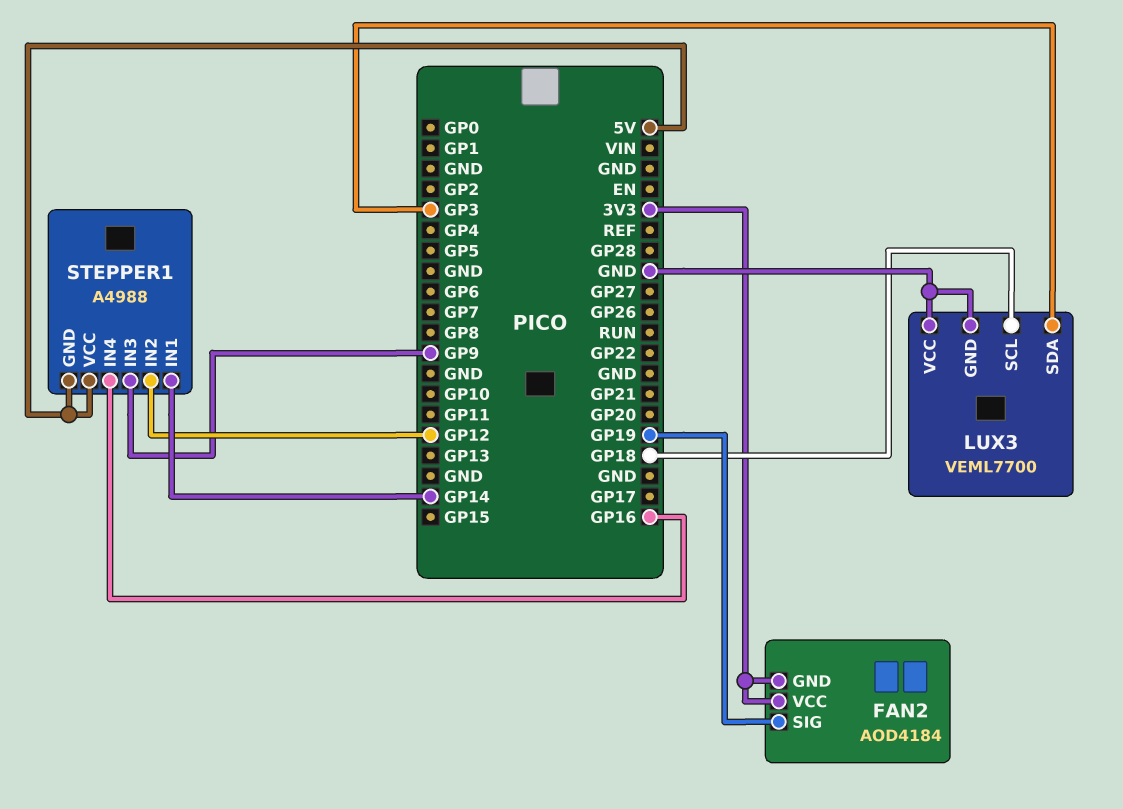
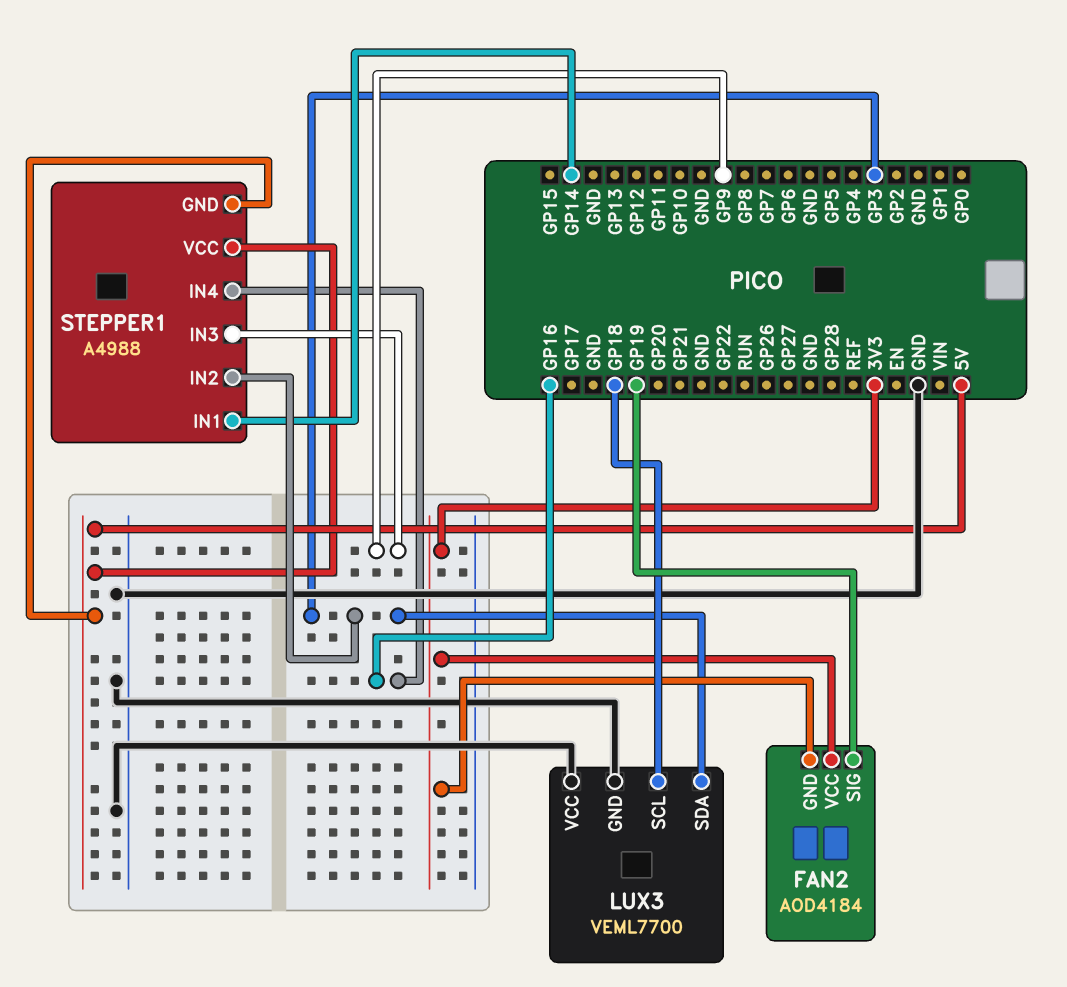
STEPPER1 pin IN2: GP12 -> GP3

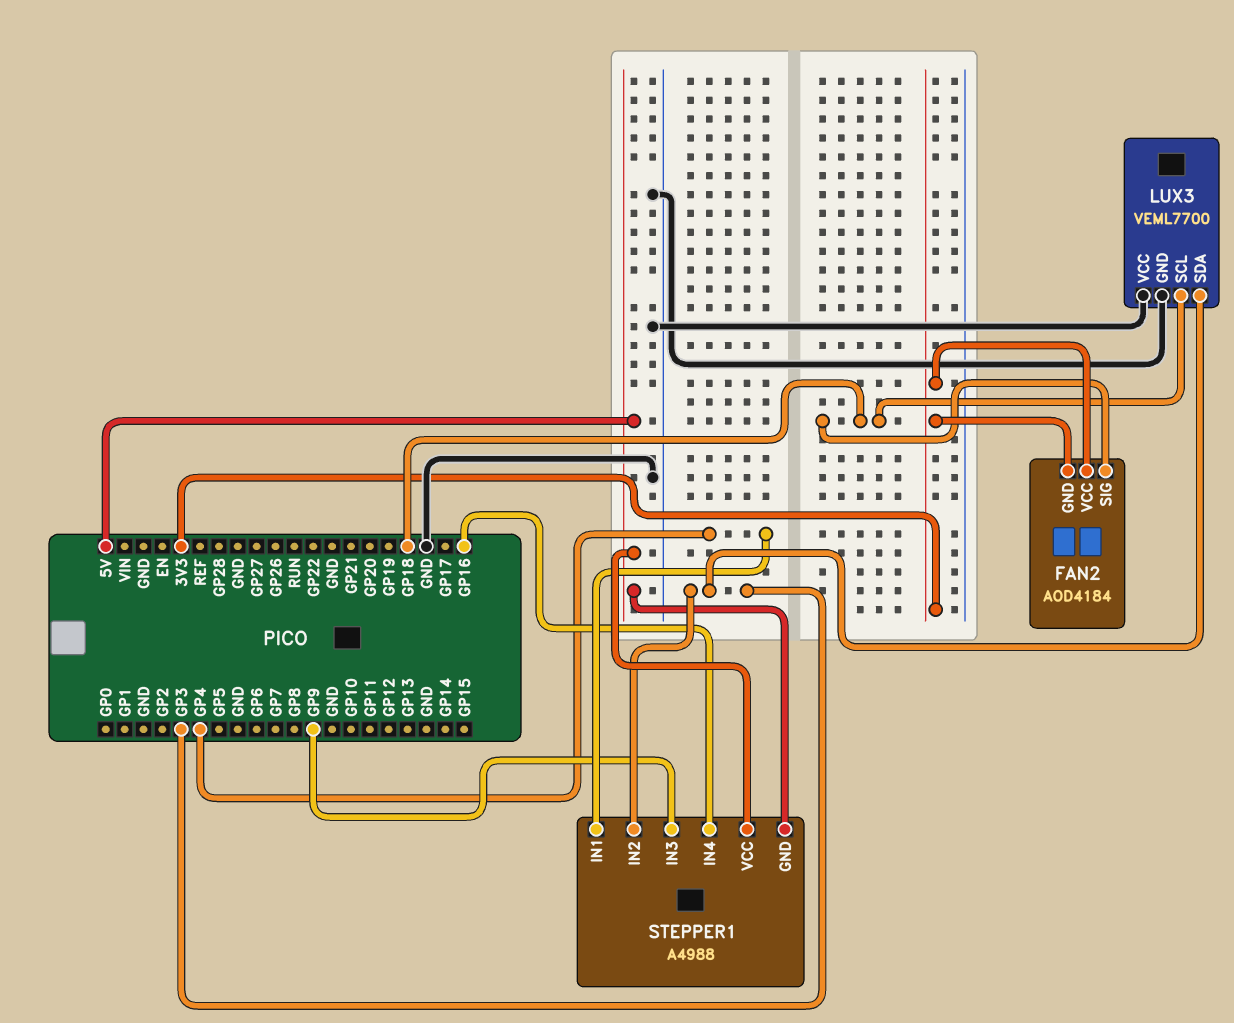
FAN2 pin SIG: GP19 -> GP18
STEPPER1 pin IN1: GP14 -> GP4

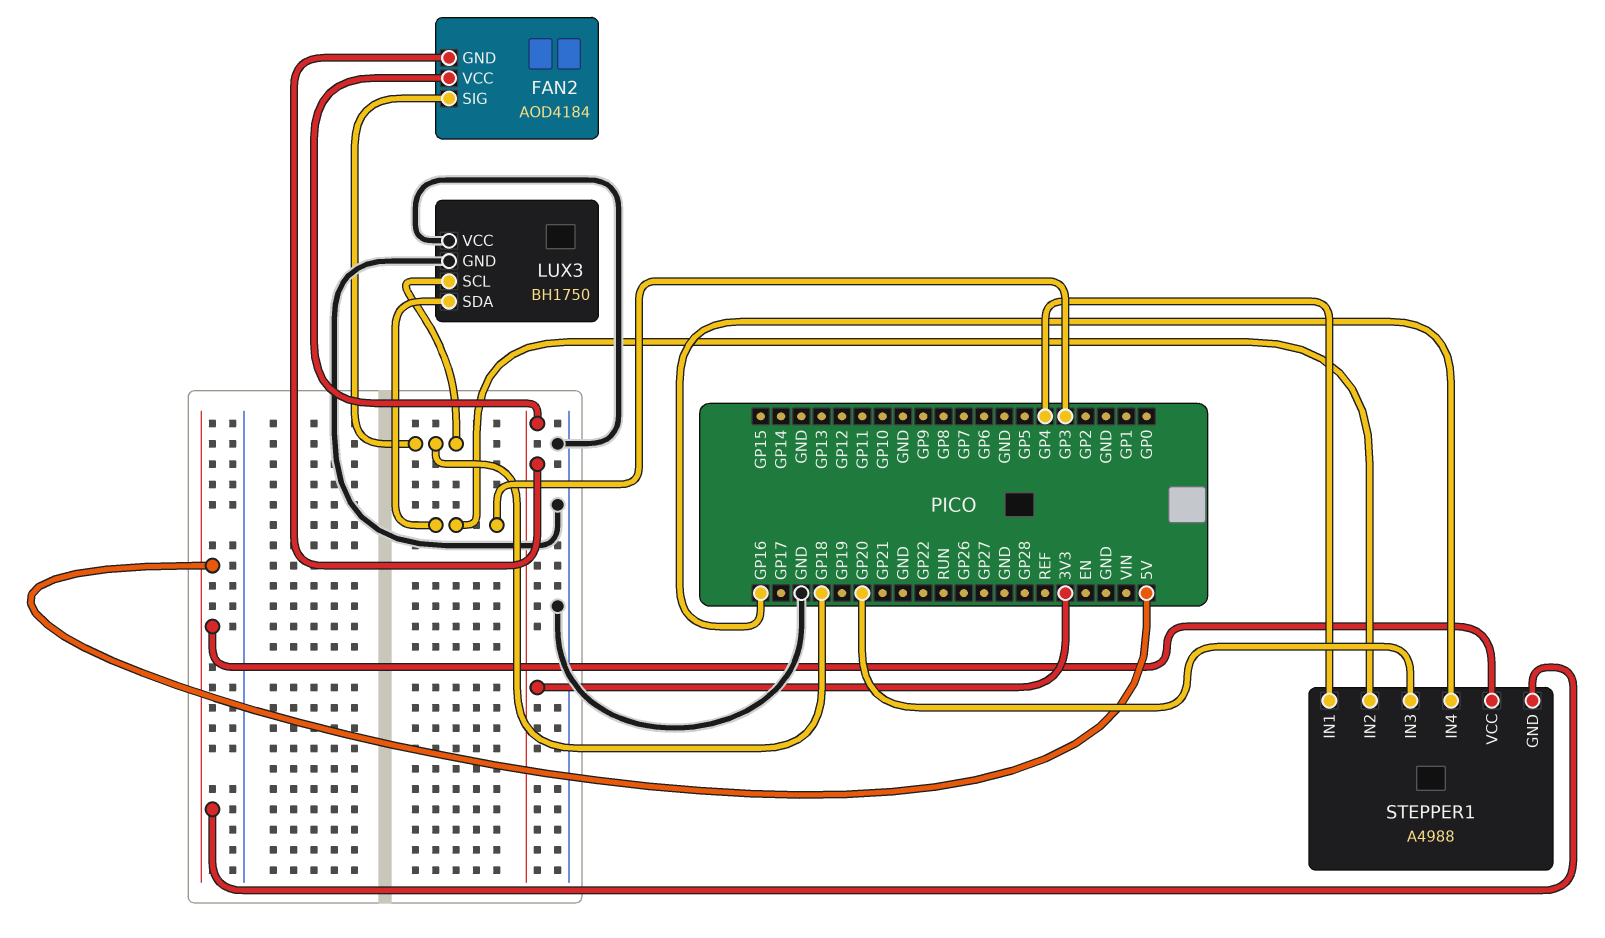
LUX3: VEML7700 -> BH1750
STEPPER1 pin IN3: GP9 -> GP20

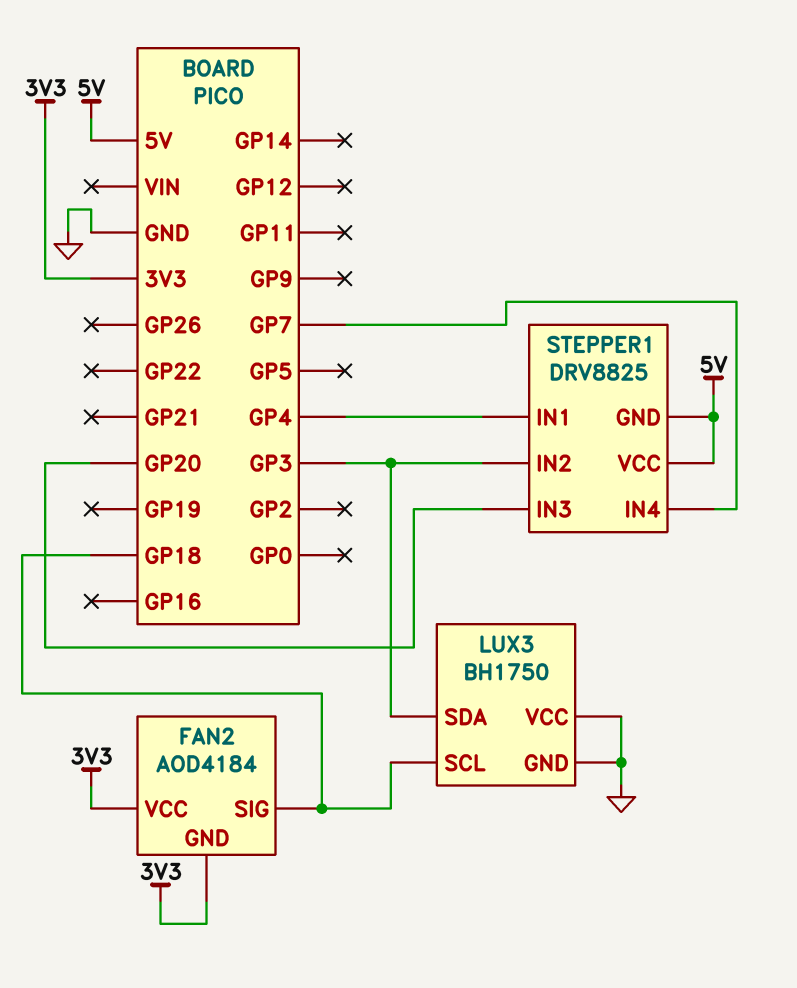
STEPPER1: A4988 -> DRV8825
STEPPER1 pin IN4: GP16 -> GP7

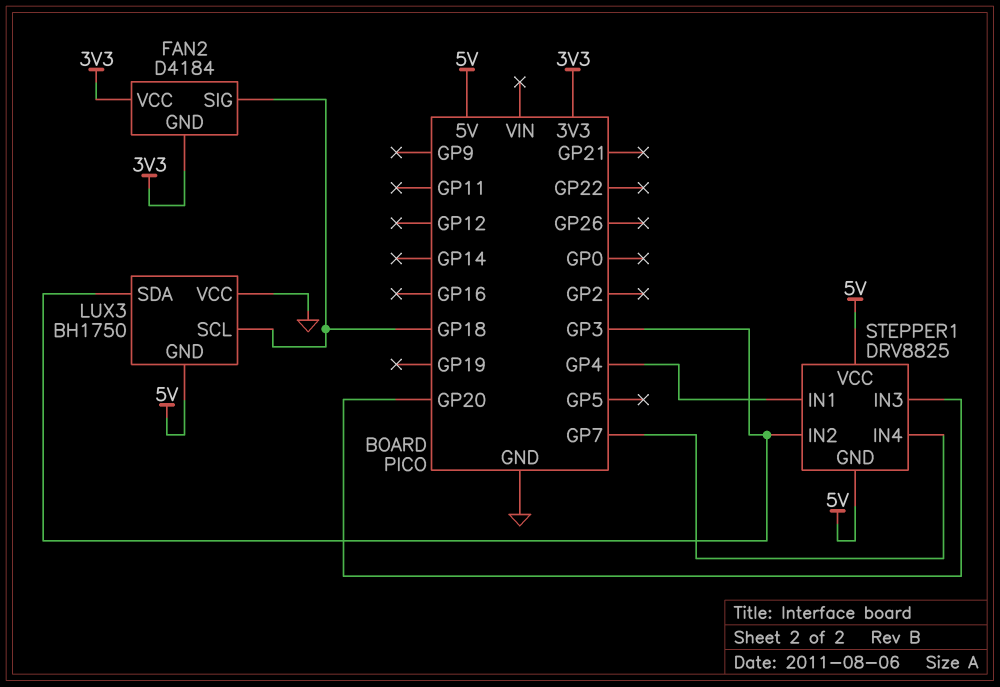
FAN2: AOD4184 -> D4184
LUX3 pin GND: GND -> 5V

